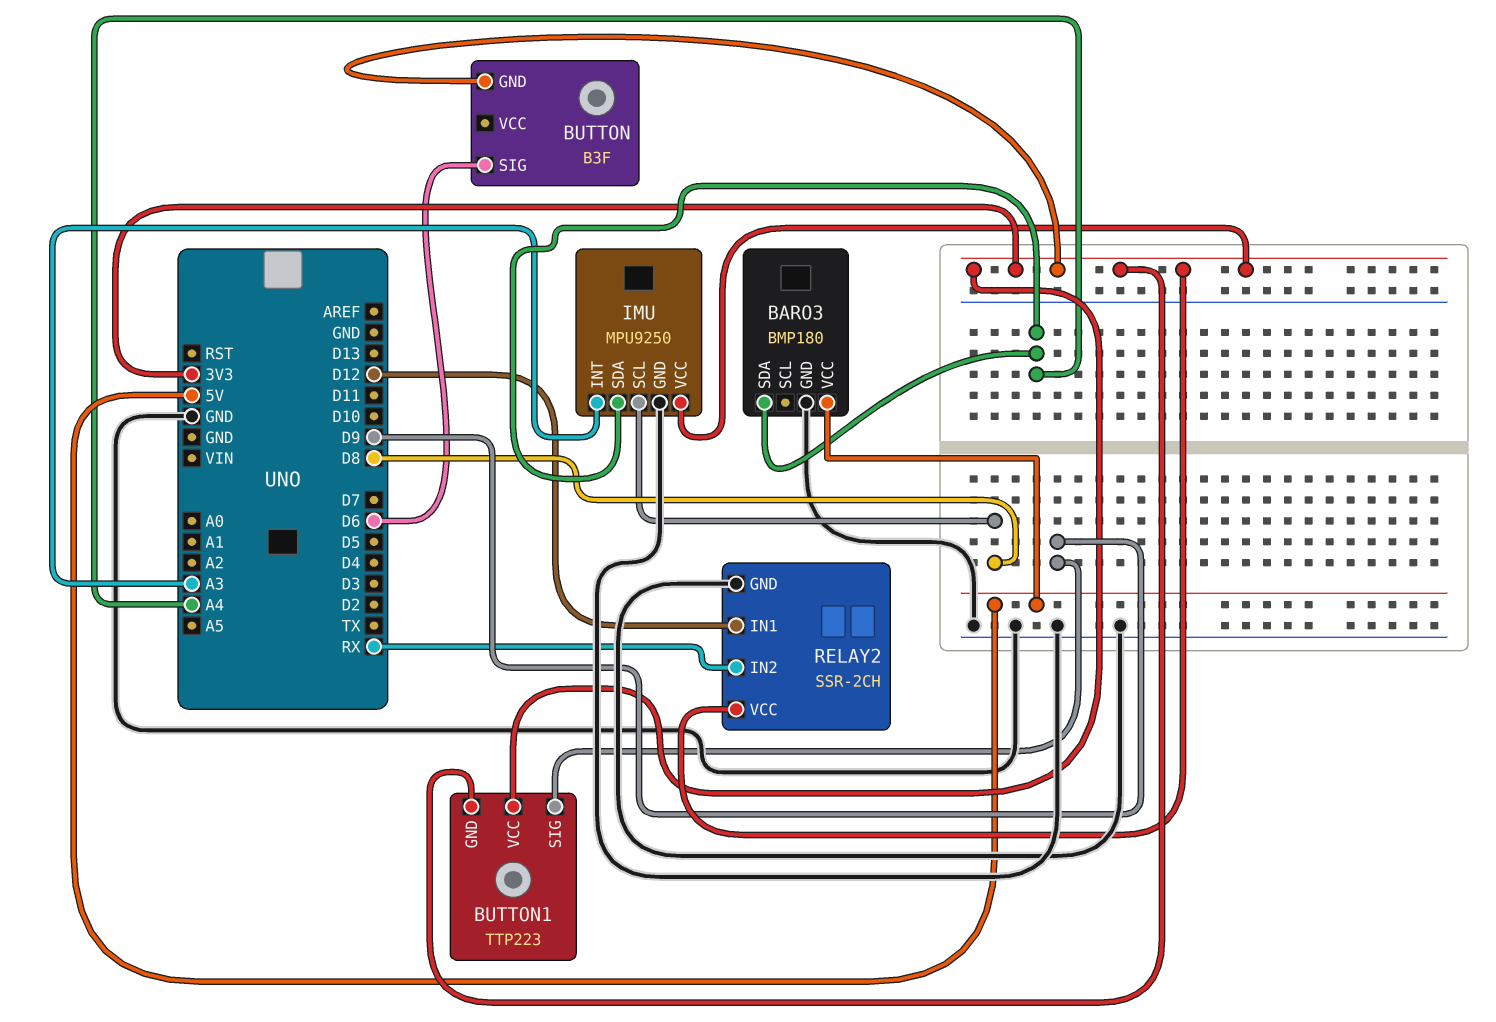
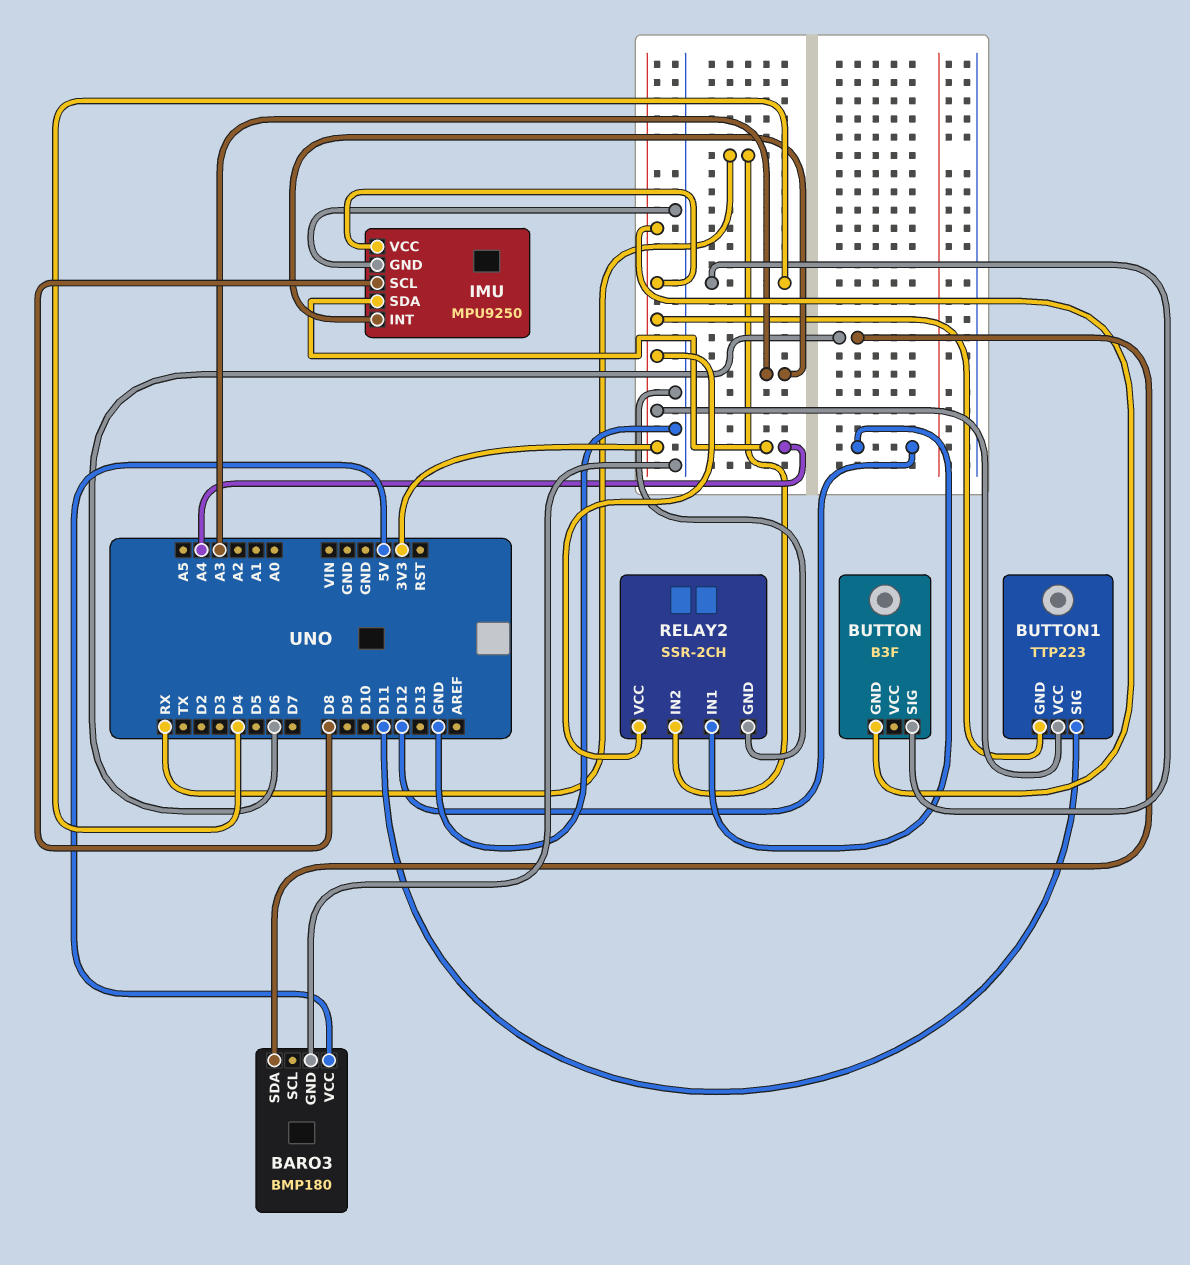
BARO3 pin SDA: A4 -> D6
BUTTON pin SIG: D6 -> D4
BUTTON1 pin SIG: D9 -> D11

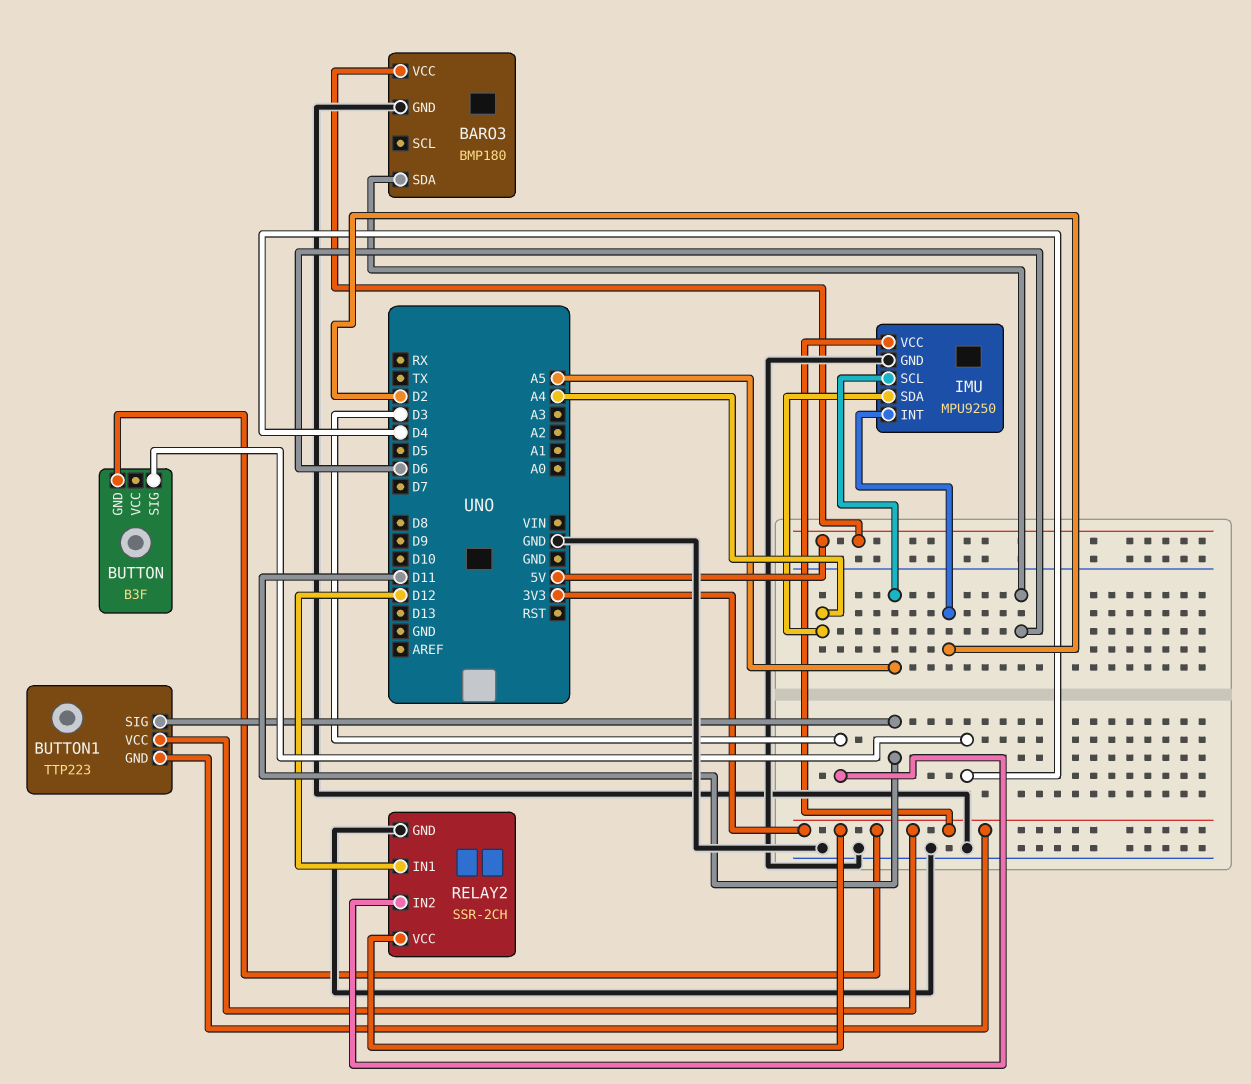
IMU pin INT: A3 -> D2
IMU pin SCL: D8 -> A5
RELAY2 pin IN2: RX -> D3

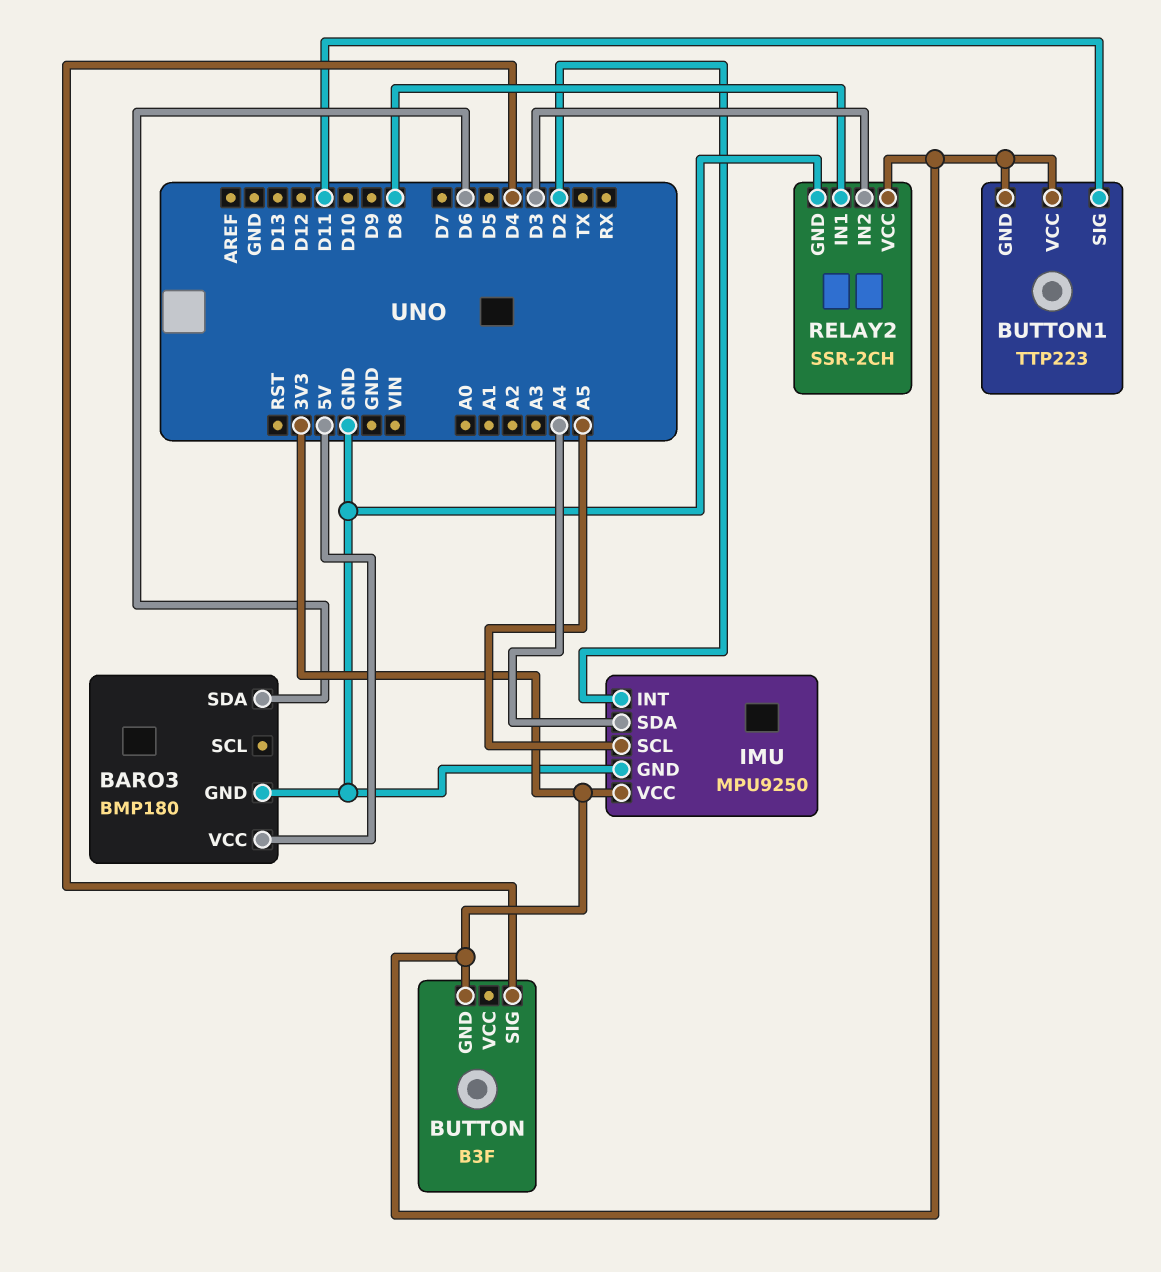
RELAY2 pin IN1: D12 -> D8

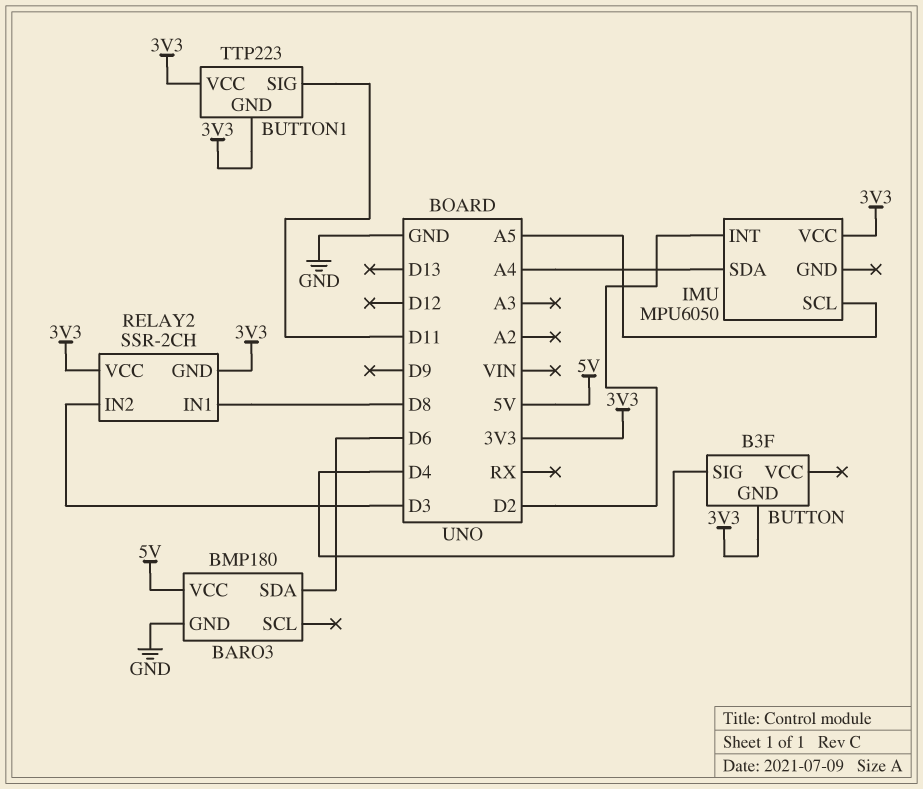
IMU: MPU9250 -> MPU6050
IMU pin GND: GND -> none
RELAY2 pin GND: GND -> 3V3

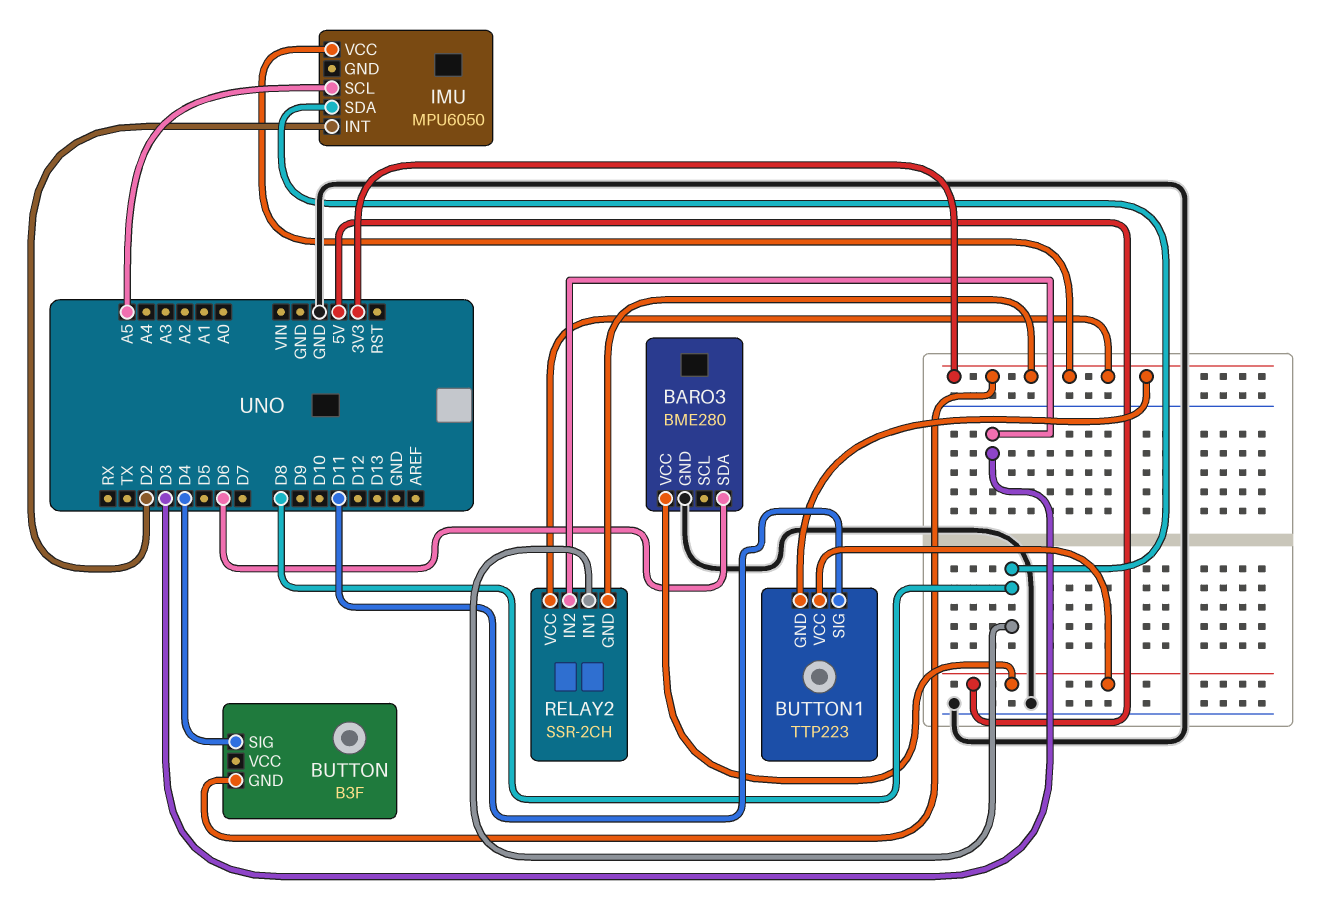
BARO3: BMP180 -> BME280
BUTTON1 pin VCC: 3V3 -> 5V
IMU pin SDA: A4 -> D8

